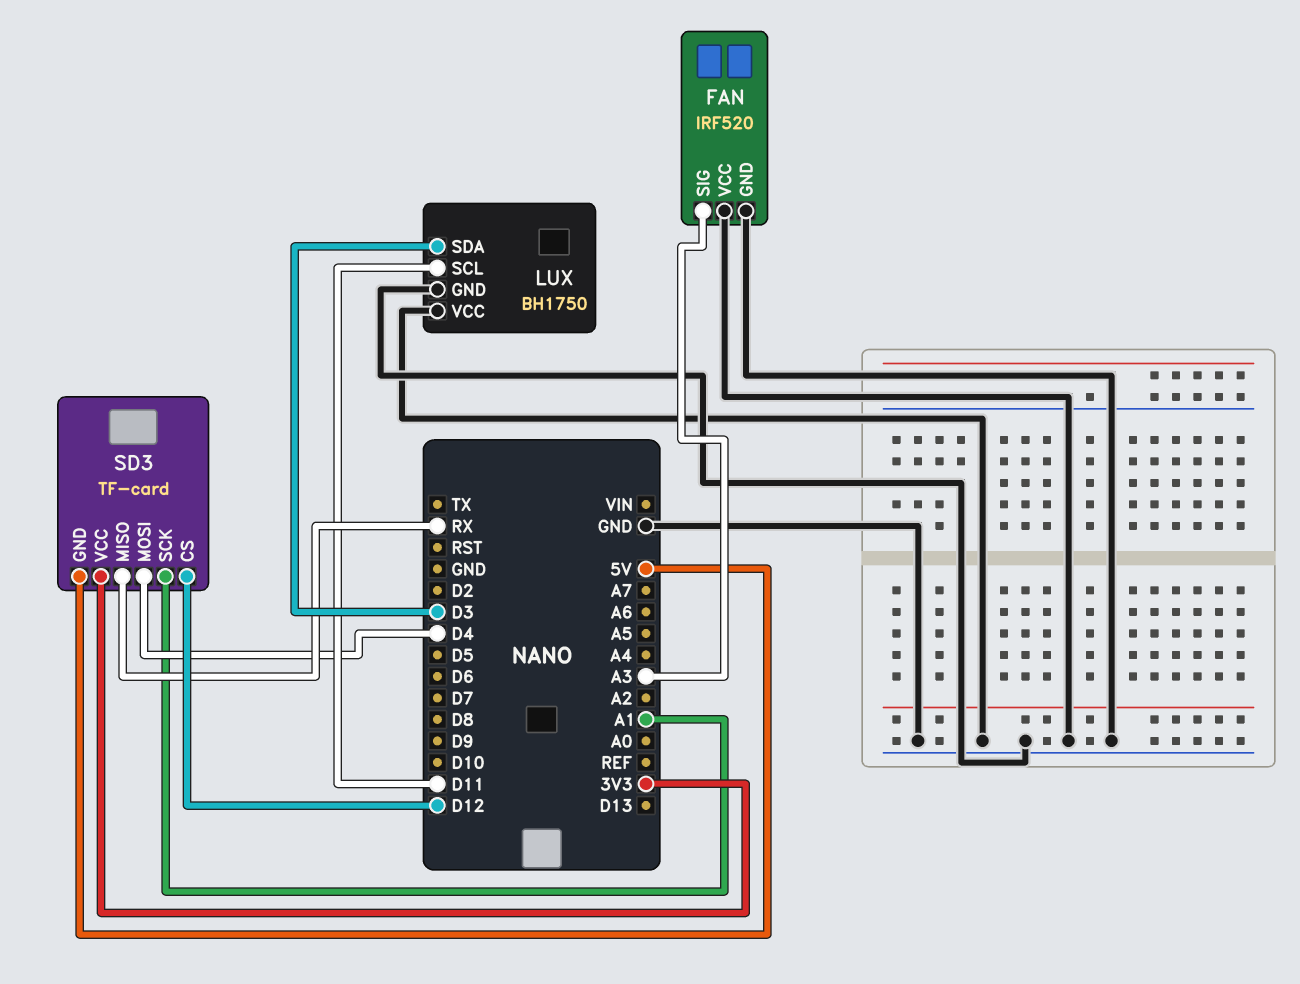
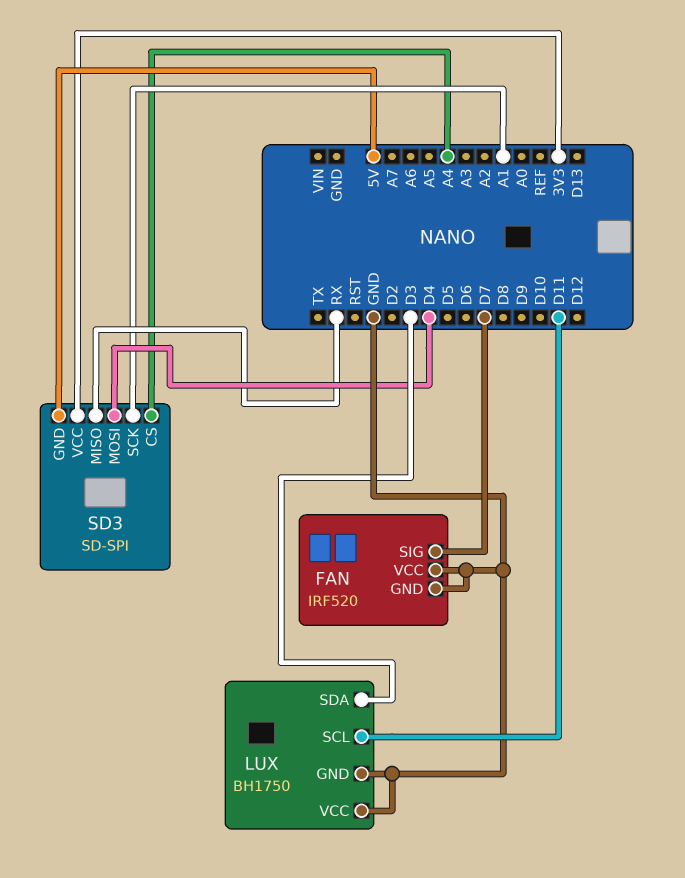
FAN pin SIG: A3 -> D7
SD3: TF-card -> SD-SPI
SD3 pin CS: D12 -> A4

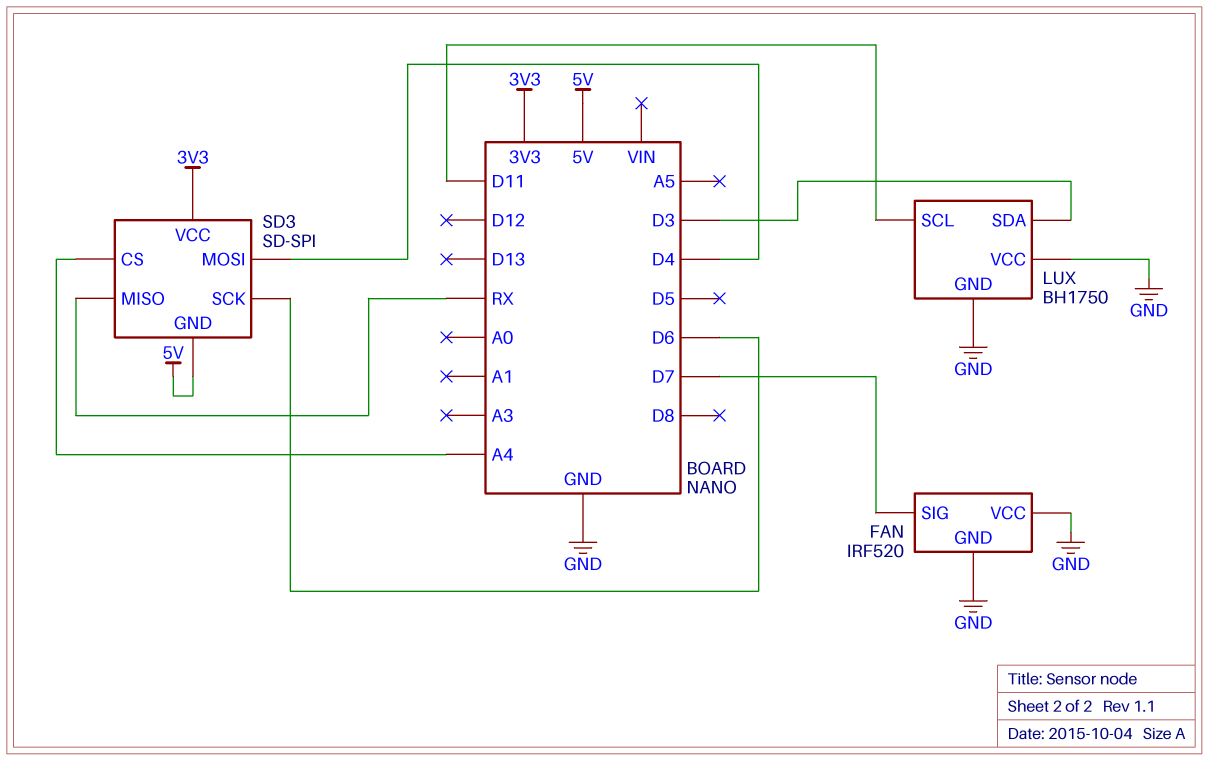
SD3 pin SCK: A1 -> D6

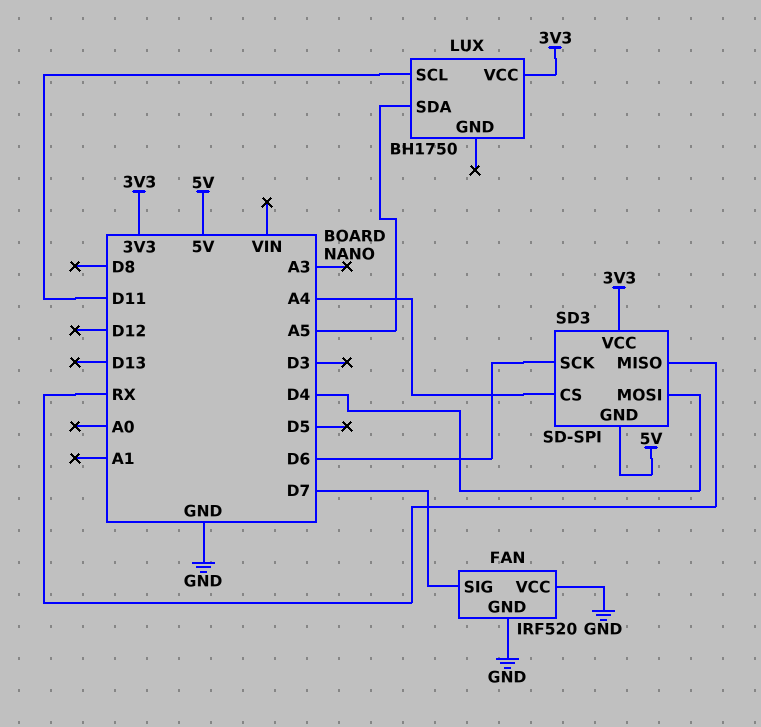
LUX pin GND: GND -> none
LUX pin SDA: D3 -> A5
LUX pin VCC: GND -> 3V3

